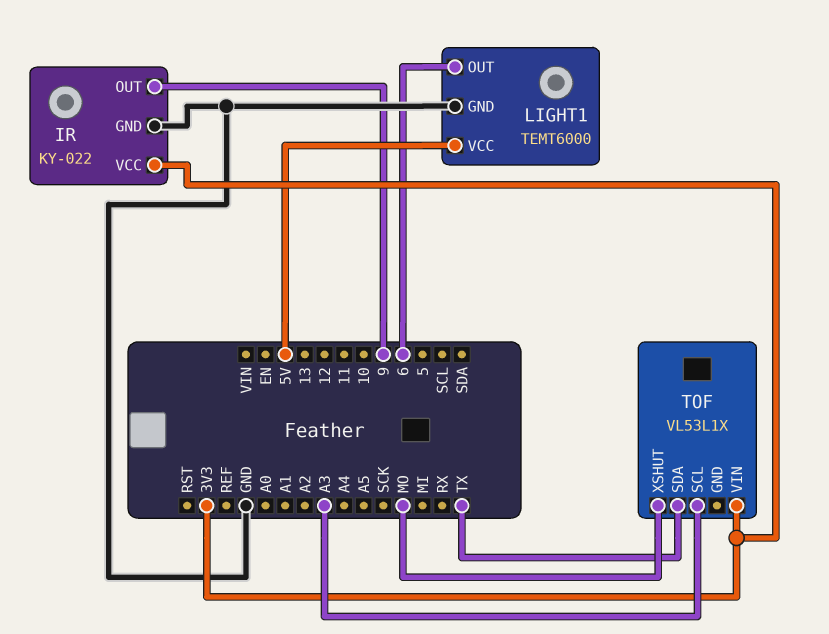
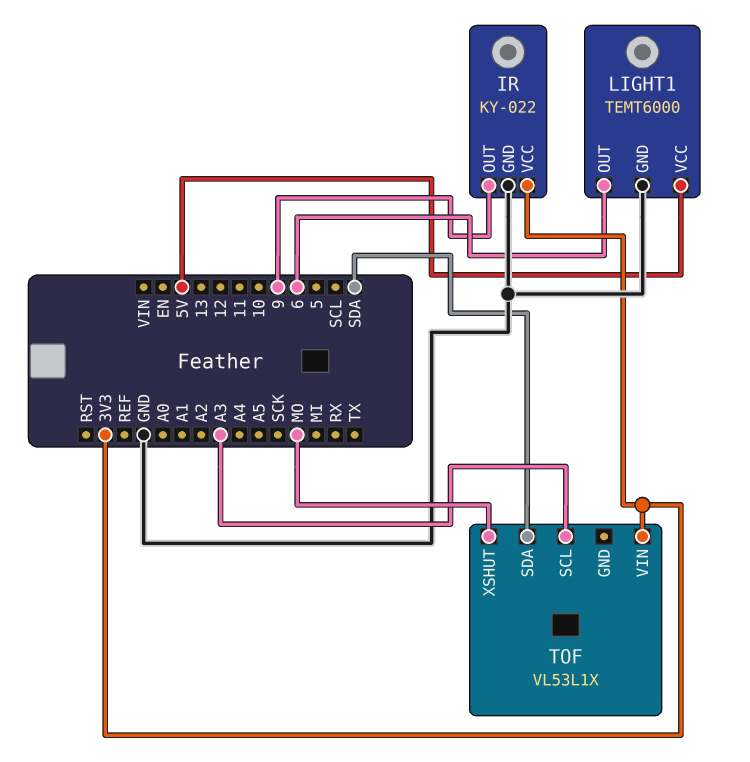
TOF pin SDA: TX -> SDA

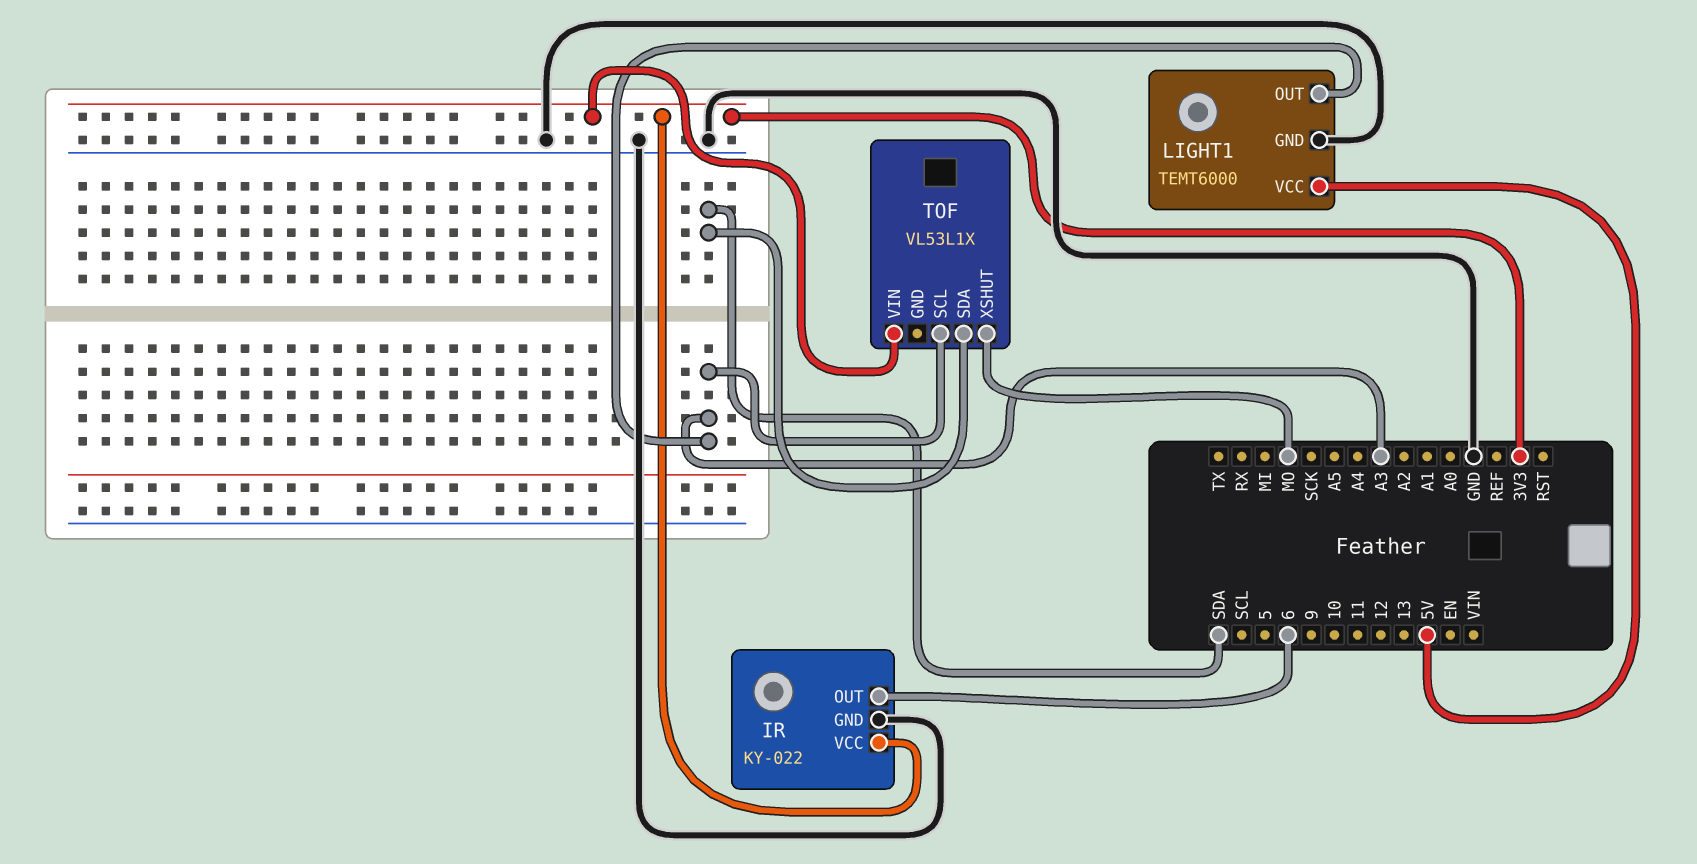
IR pin OUT: 9 -> 6
LIGHT1 pin OUT: 6 -> A3

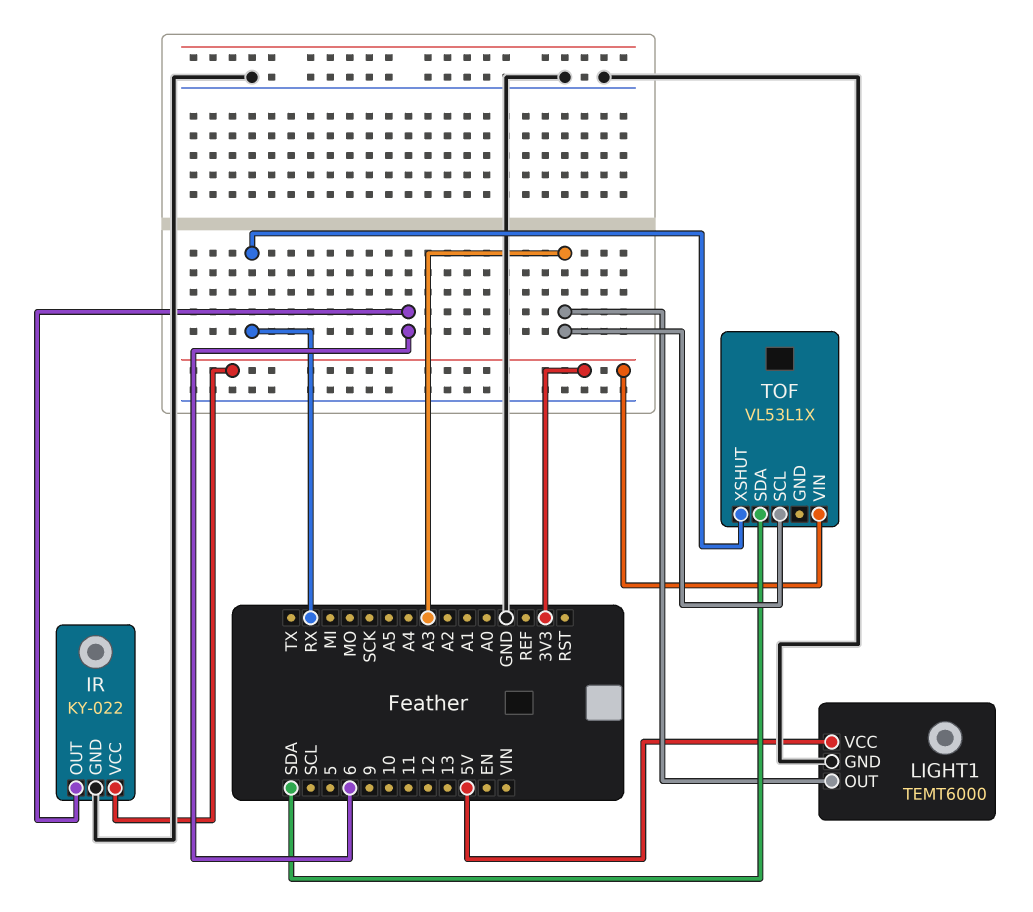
TOF pin XSHUT: MO -> RX

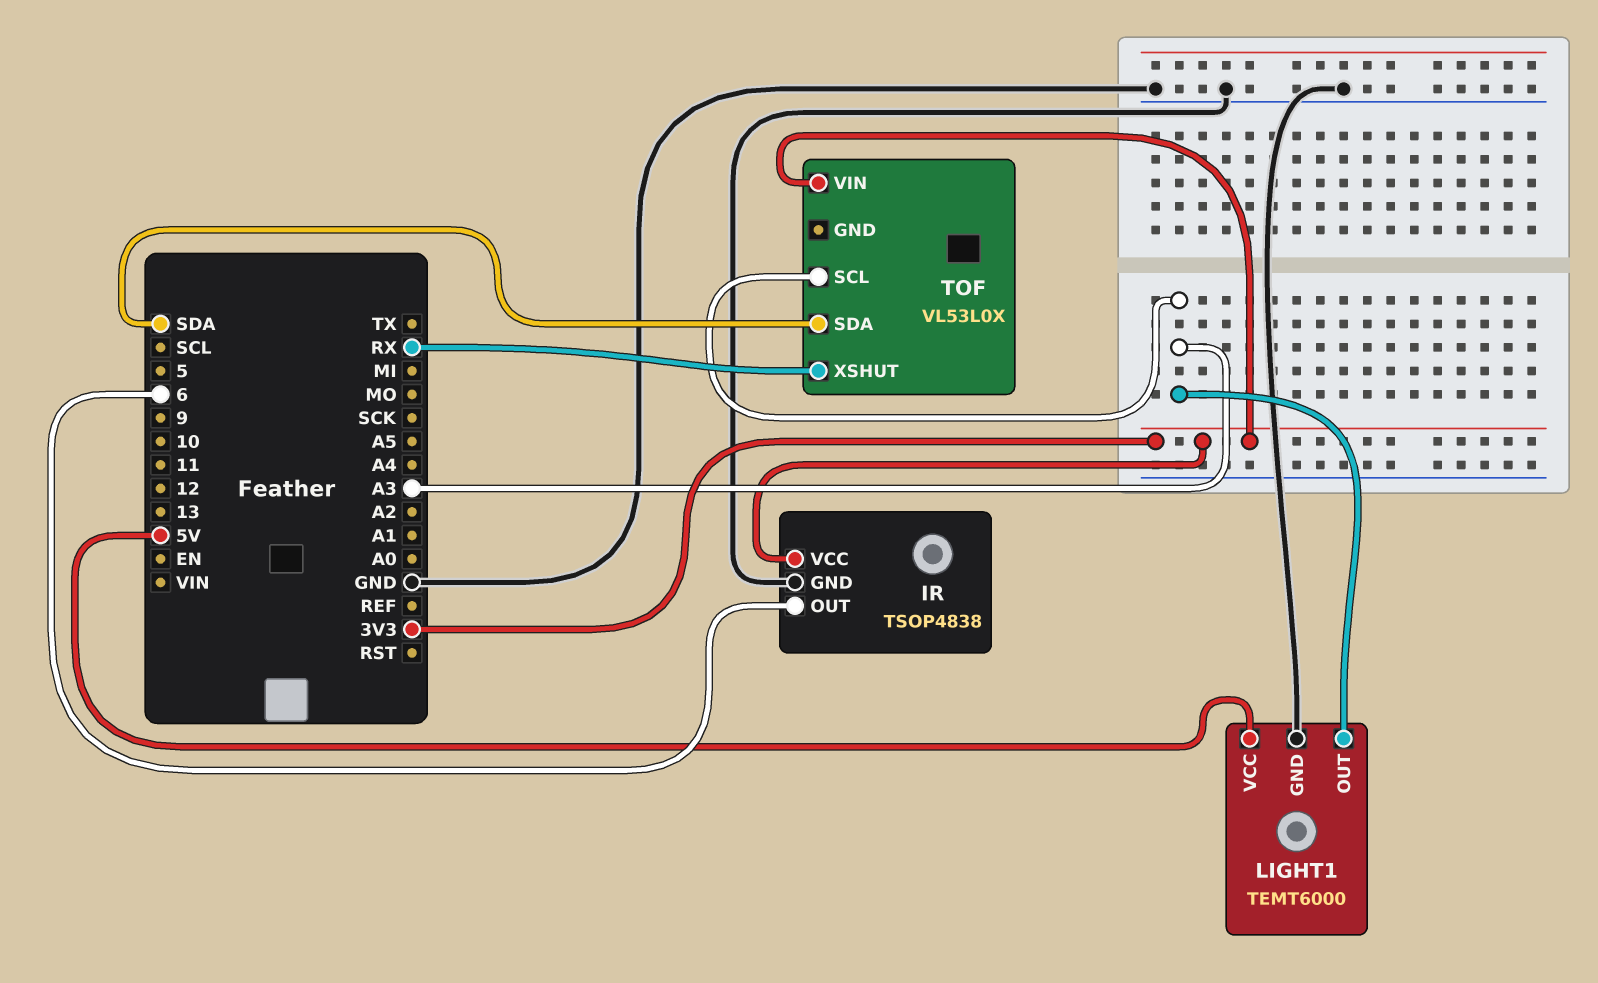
IR: KY-022 -> TSOP4838
TOF: VL53L1X -> VL53L0X

